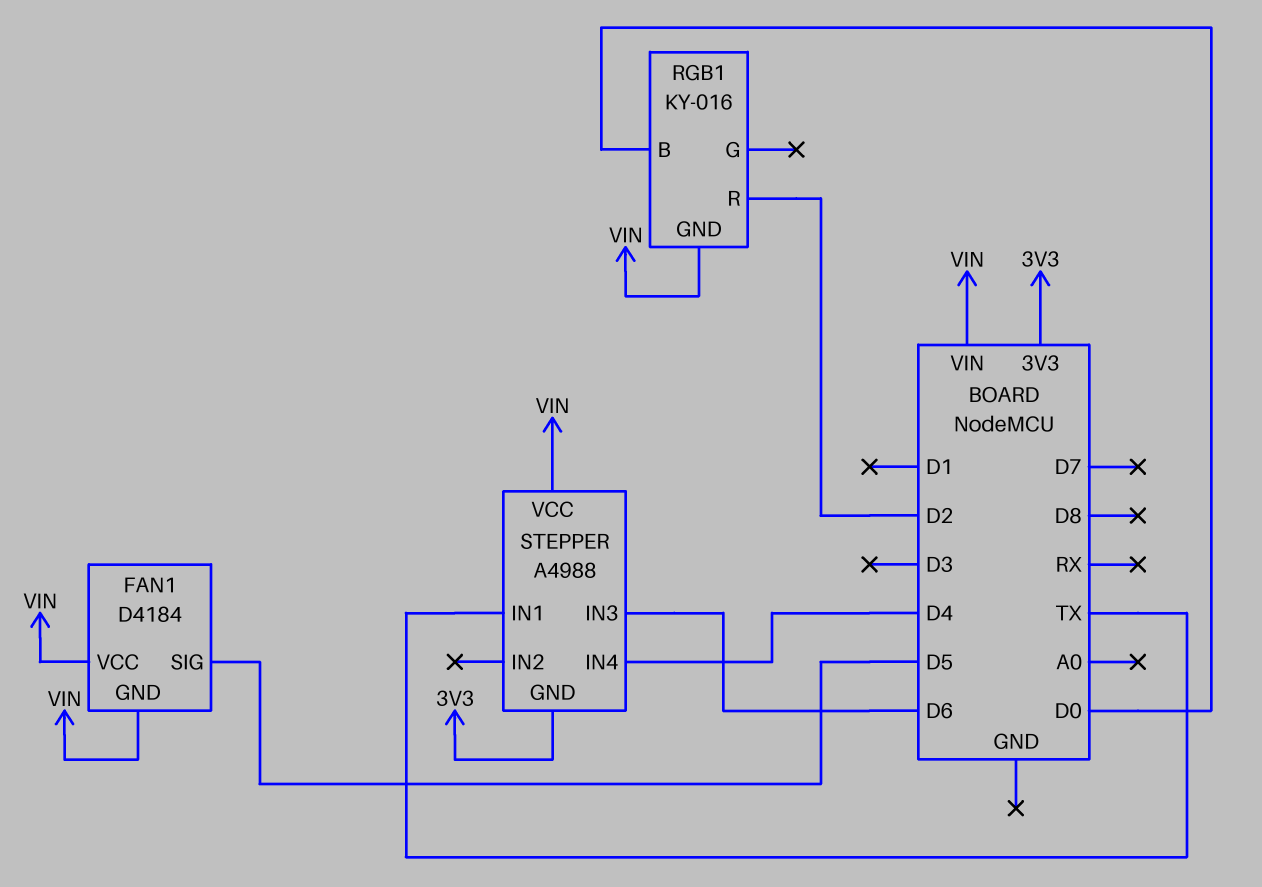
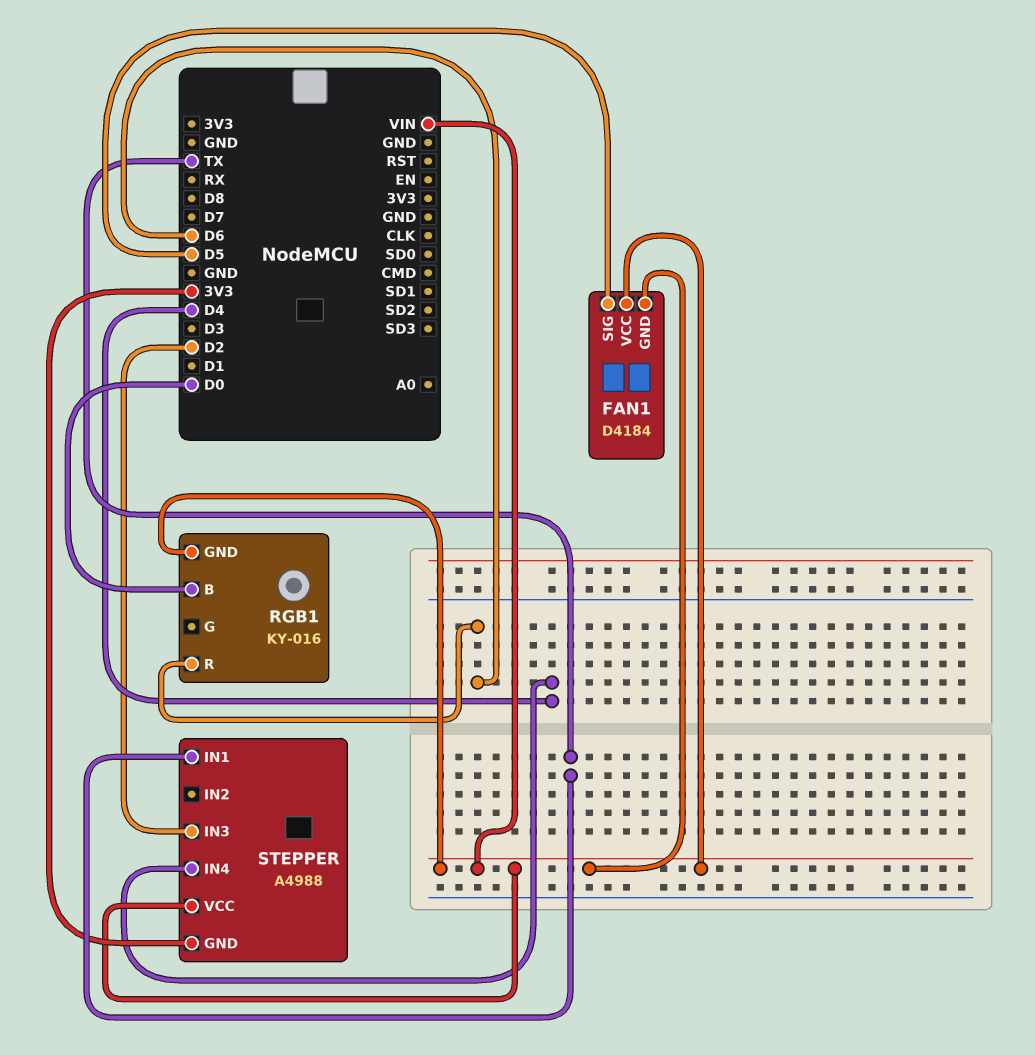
RGB1 pin R: D2 -> D6
STEPPER pin IN3: D6 -> D2

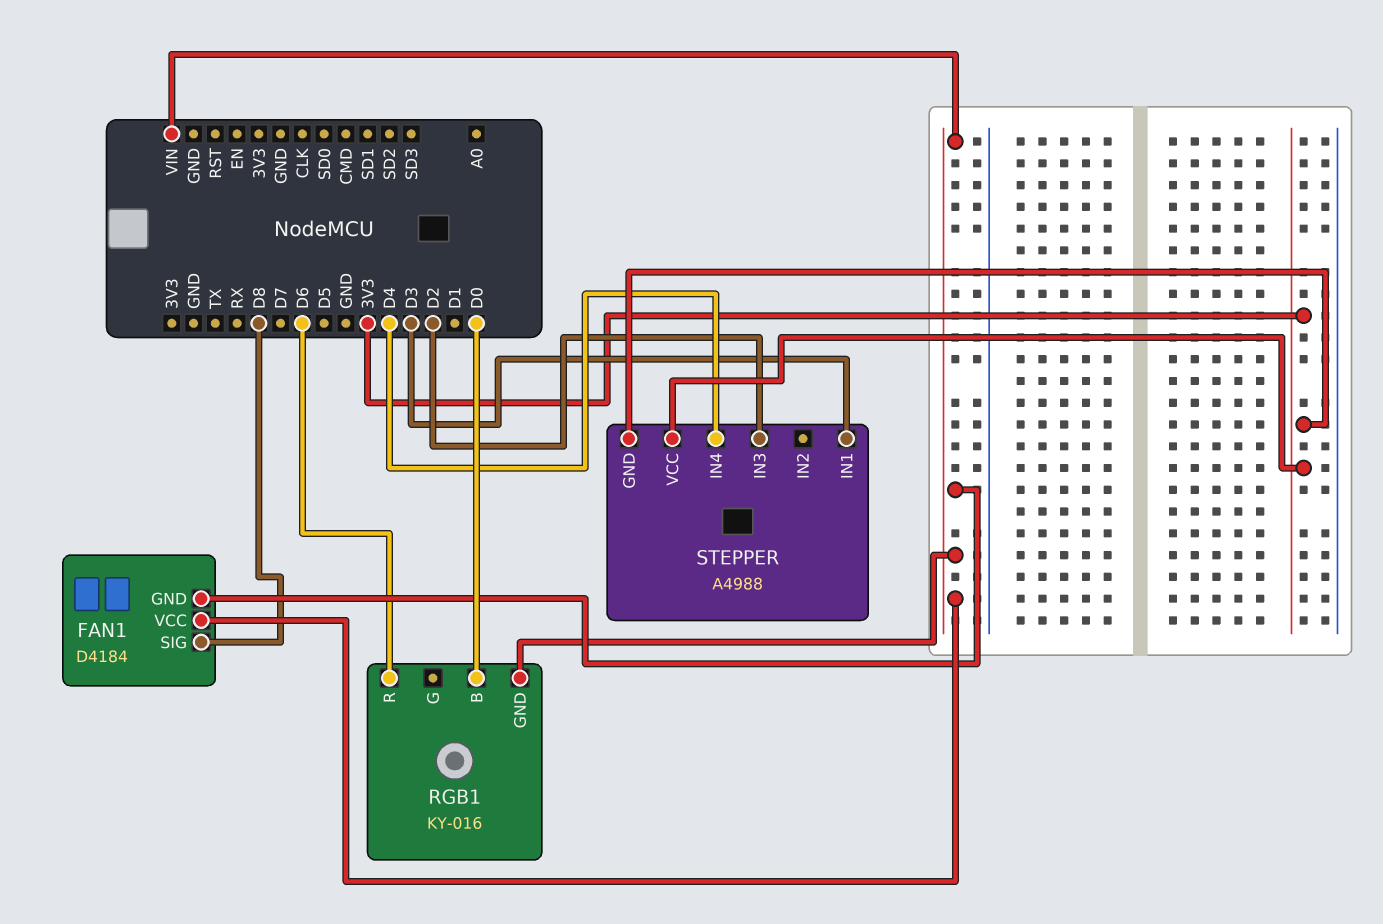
FAN1 pin SIG: D5 -> D8
STEPPER pin IN1: TX -> D3
STEPPER pin VCC: VIN -> 3V3

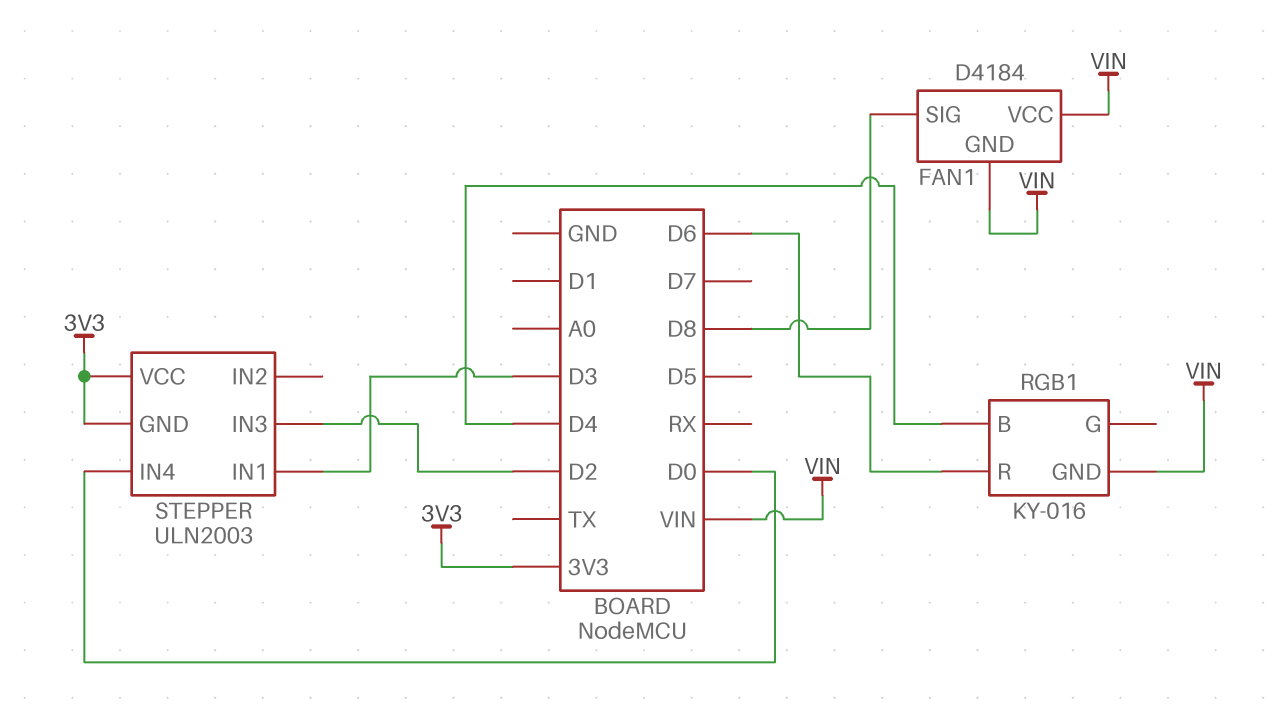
RGB1 pin B: D0 -> D4
STEPPER: A4988 -> ULN2003
STEPPER pin IN4: D4 -> D0

